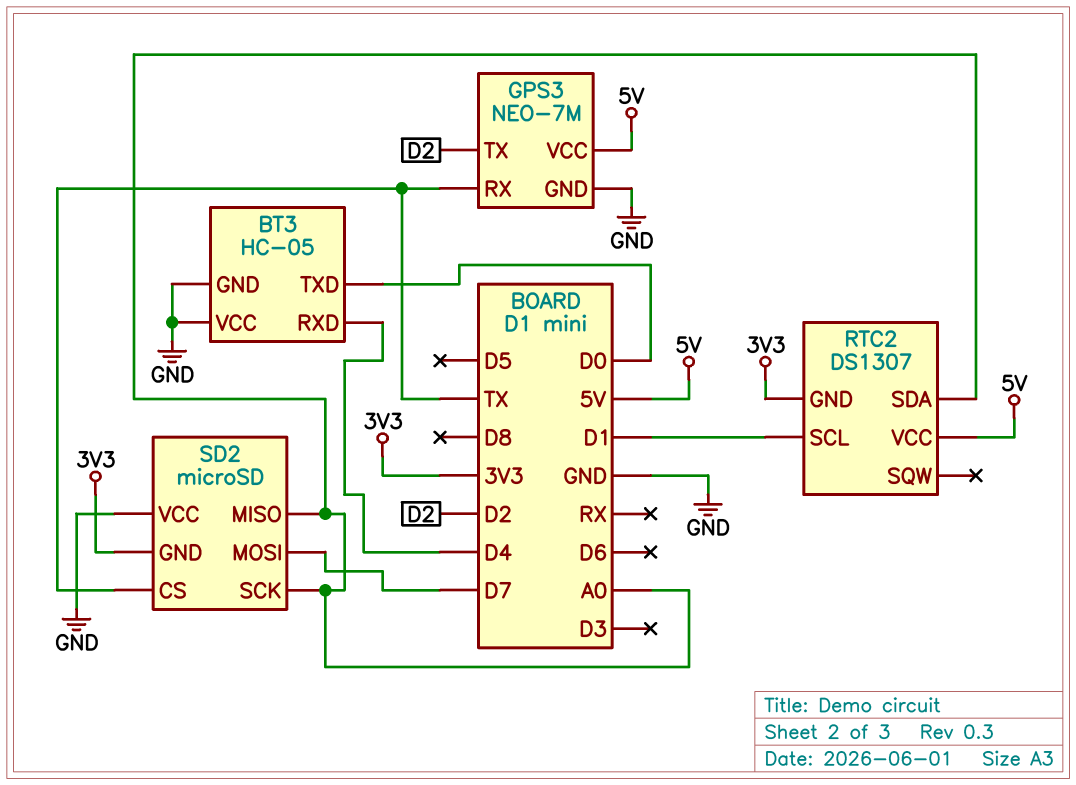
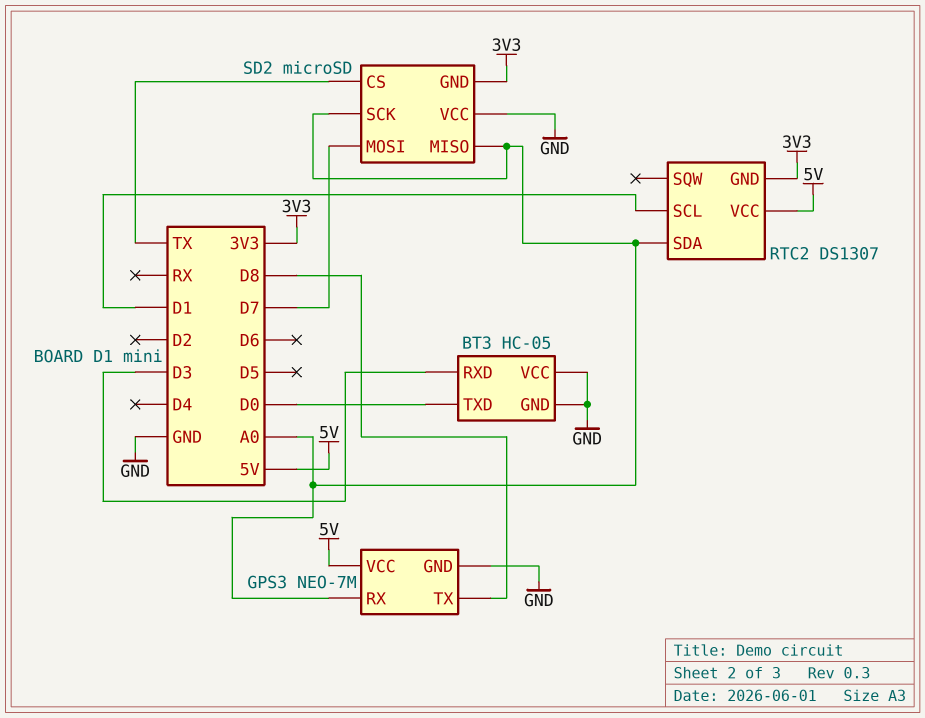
BT3 pin RXD: D4 -> D3
GPS3 pin RX: TX -> A0
GPS3 pin TX: D2 -> D8

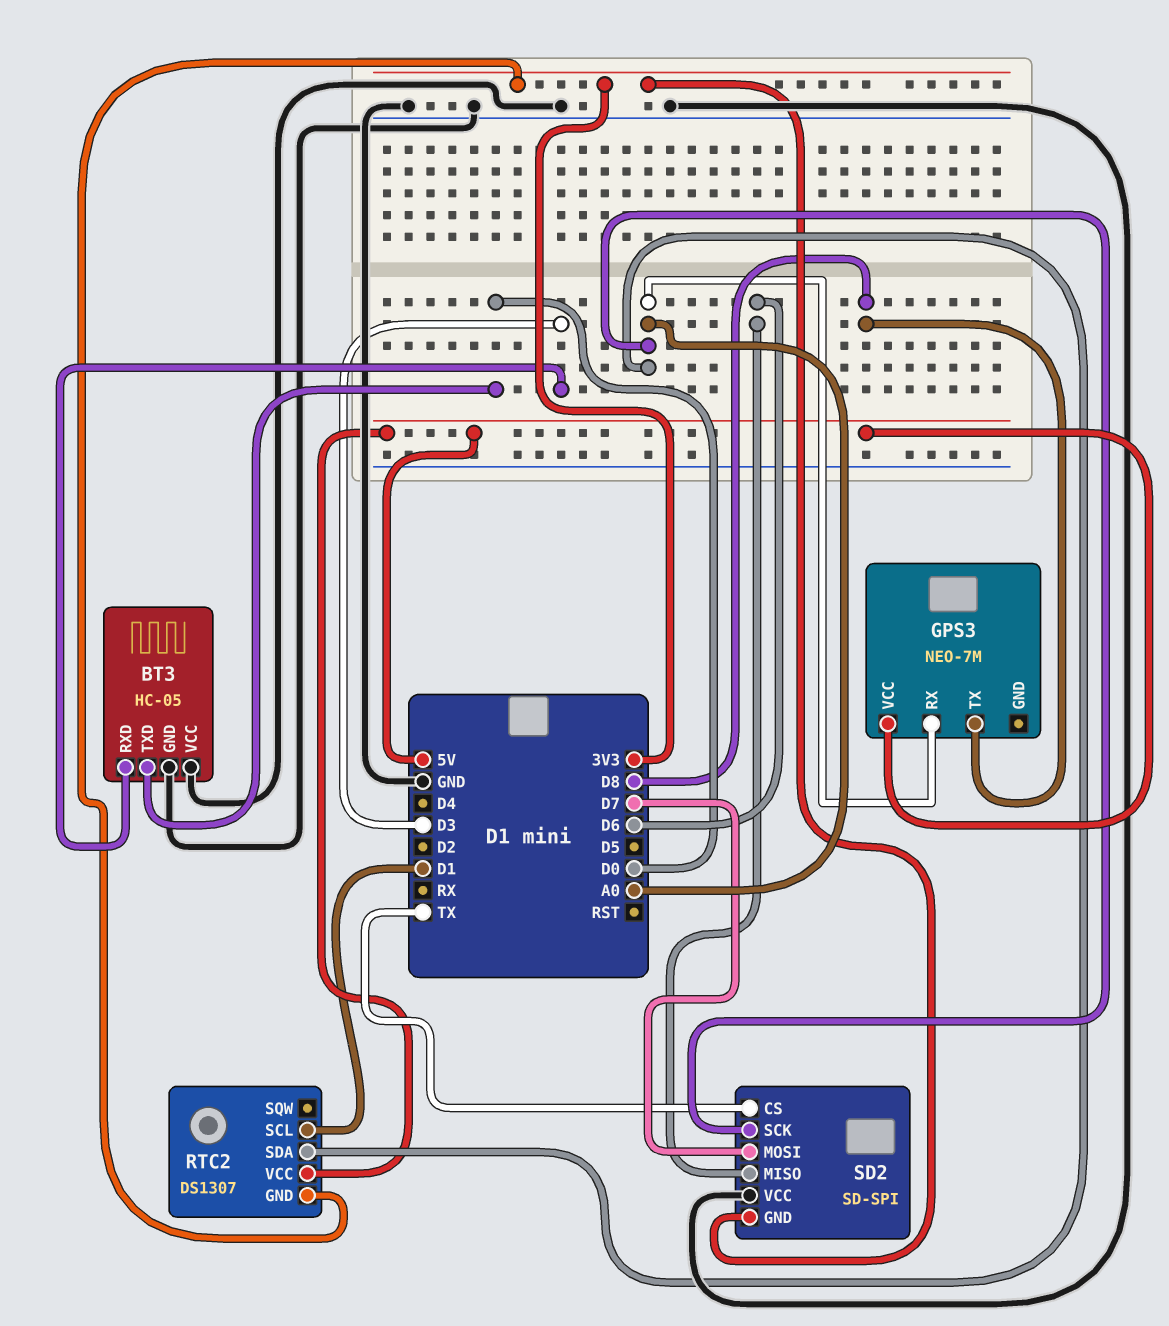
GPS3 pin GND: GND -> none
SD2: microSD -> SD-SPI
SD2 pin MISO: A0 -> D6

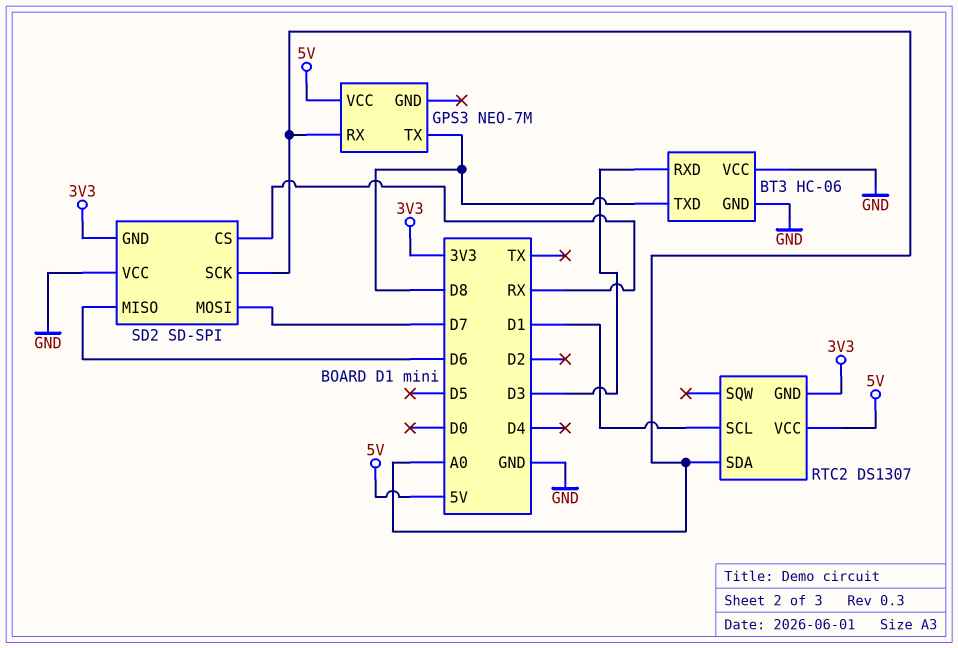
BT3: HC-05 -> HC-06
BT3 pin TXD: D0 -> D8
SD2 pin CS: TX -> RX

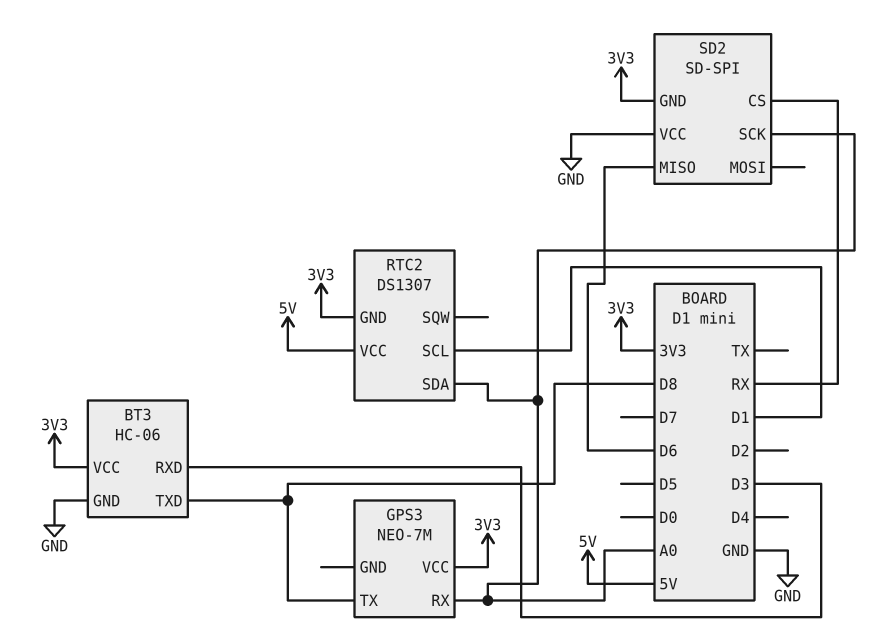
BT3 pin VCC: GND -> 3V3
GPS3 pin VCC: 5V -> 3V3
SD2 pin MOSI: D7 -> none

